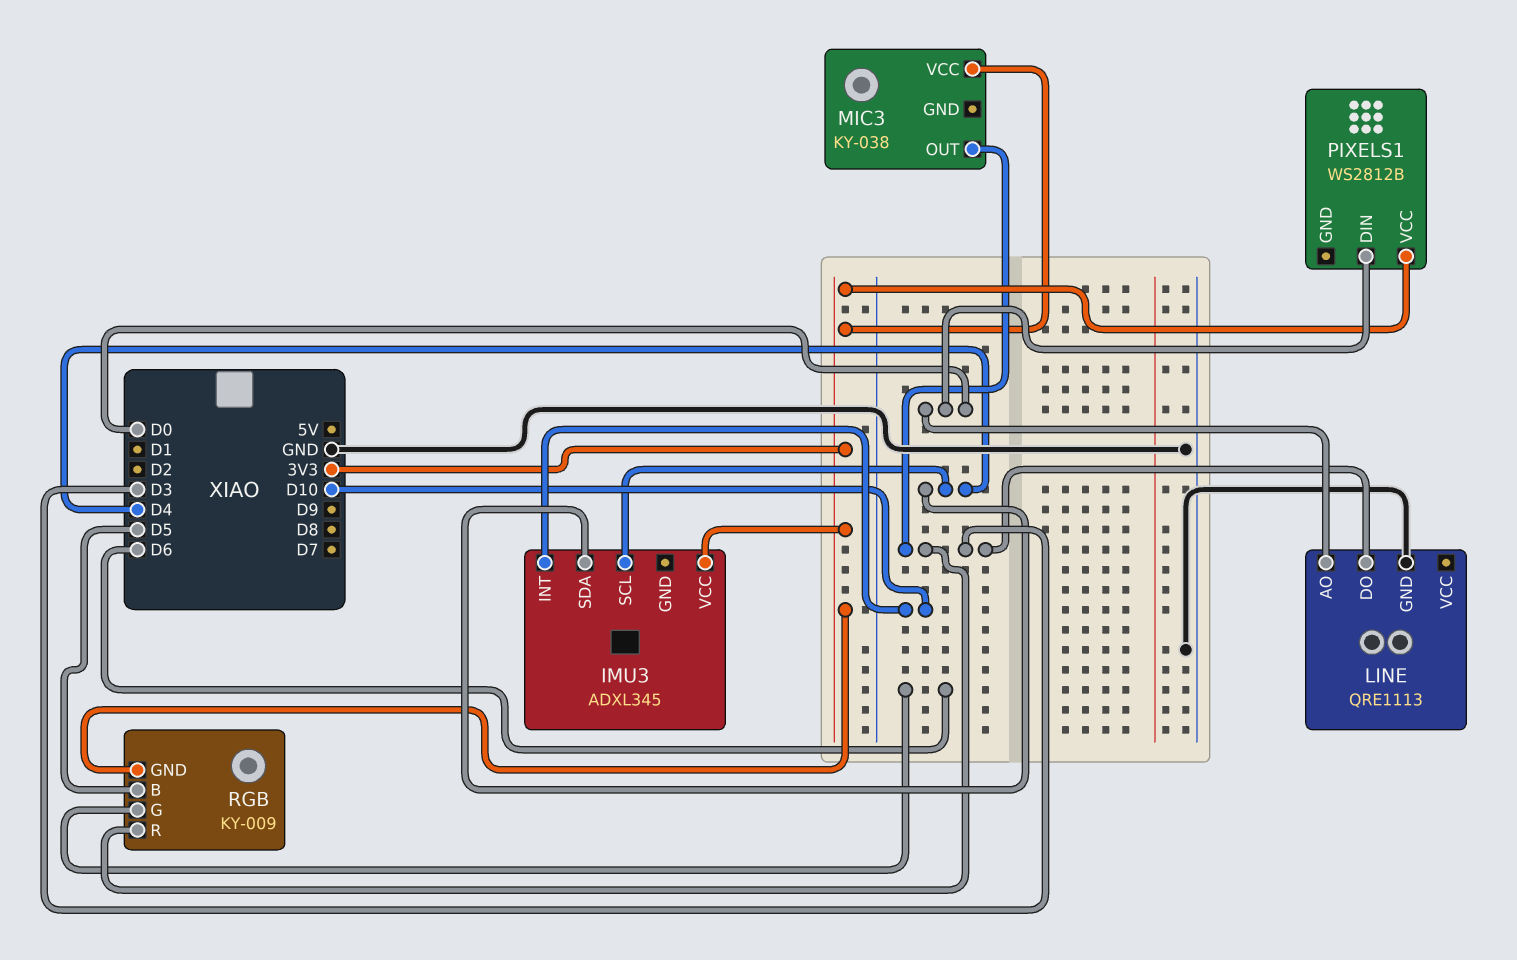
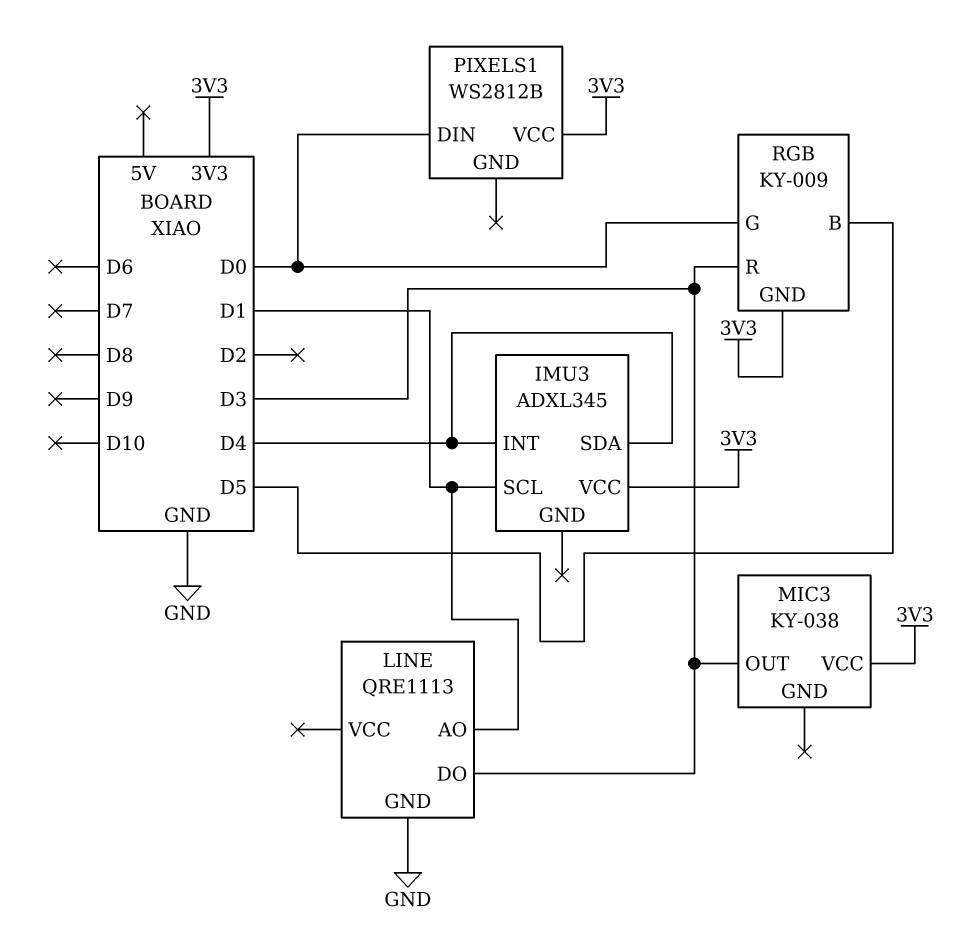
IMU3 pin INT: D10 -> D4
IMU3 pin SCL: D4 -> D1
LINE pin AO: D0 -> D1
RGB pin G: D6 -> D0

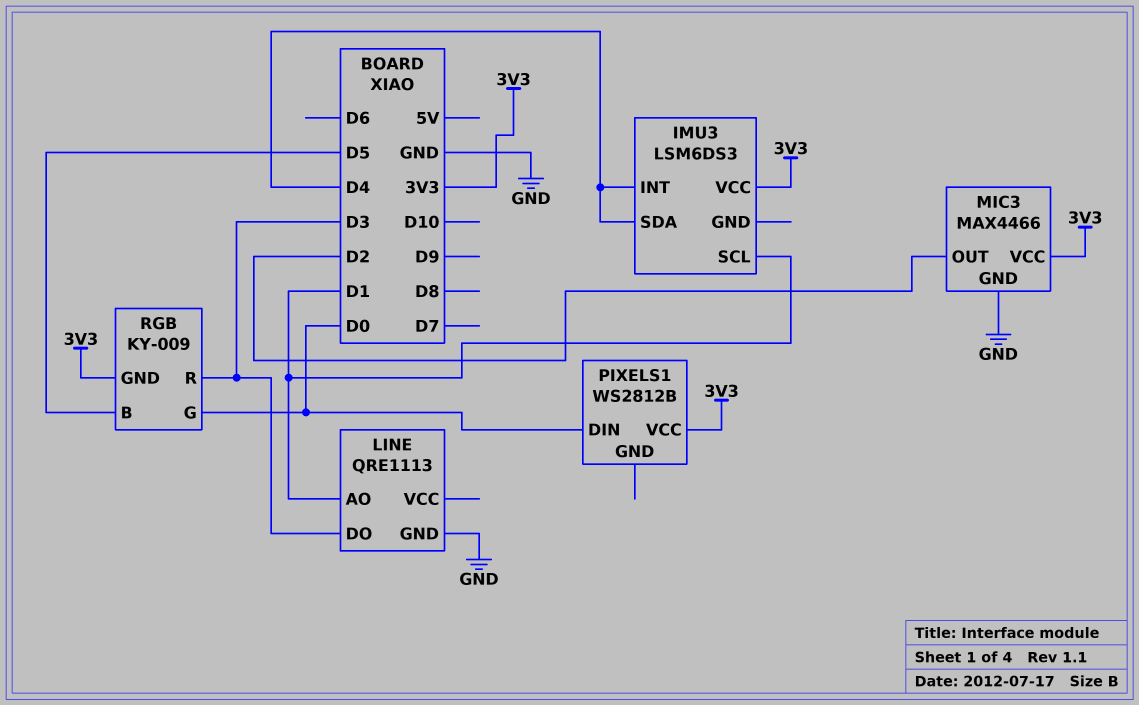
IMU3: ADXL345 -> LSM6DS3
MIC3: KY-038 -> MAX4466
MIC3 pin GND: none -> GND
MIC3 pin OUT: D3 -> D2

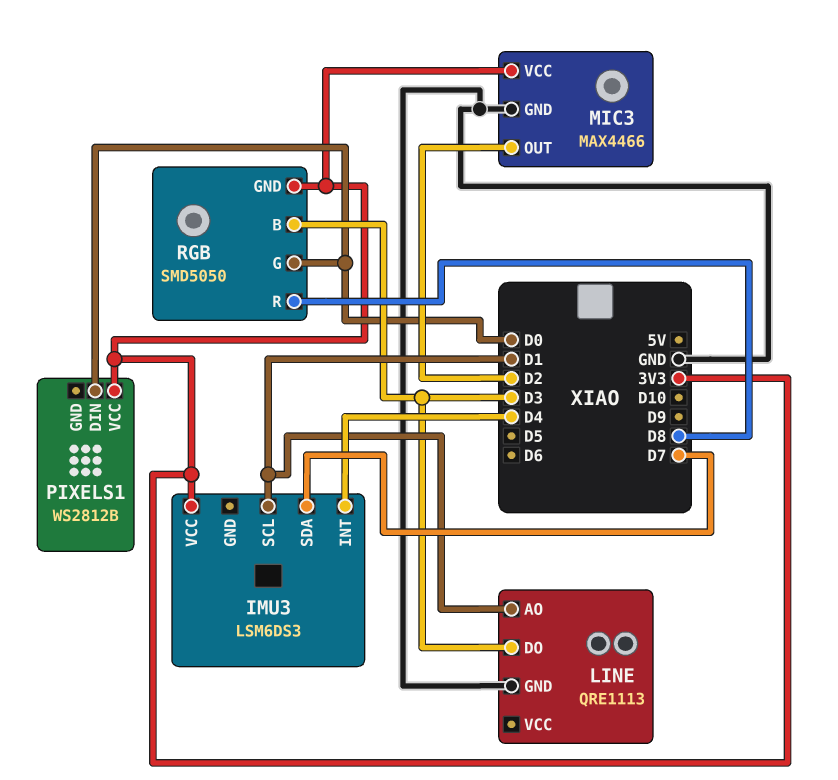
IMU3 pin SDA: D4 -> D7
RGB: KY-009 -> SMD5050
RGB pin B: D5 -> D3
RGB pin R: D3 -> D8

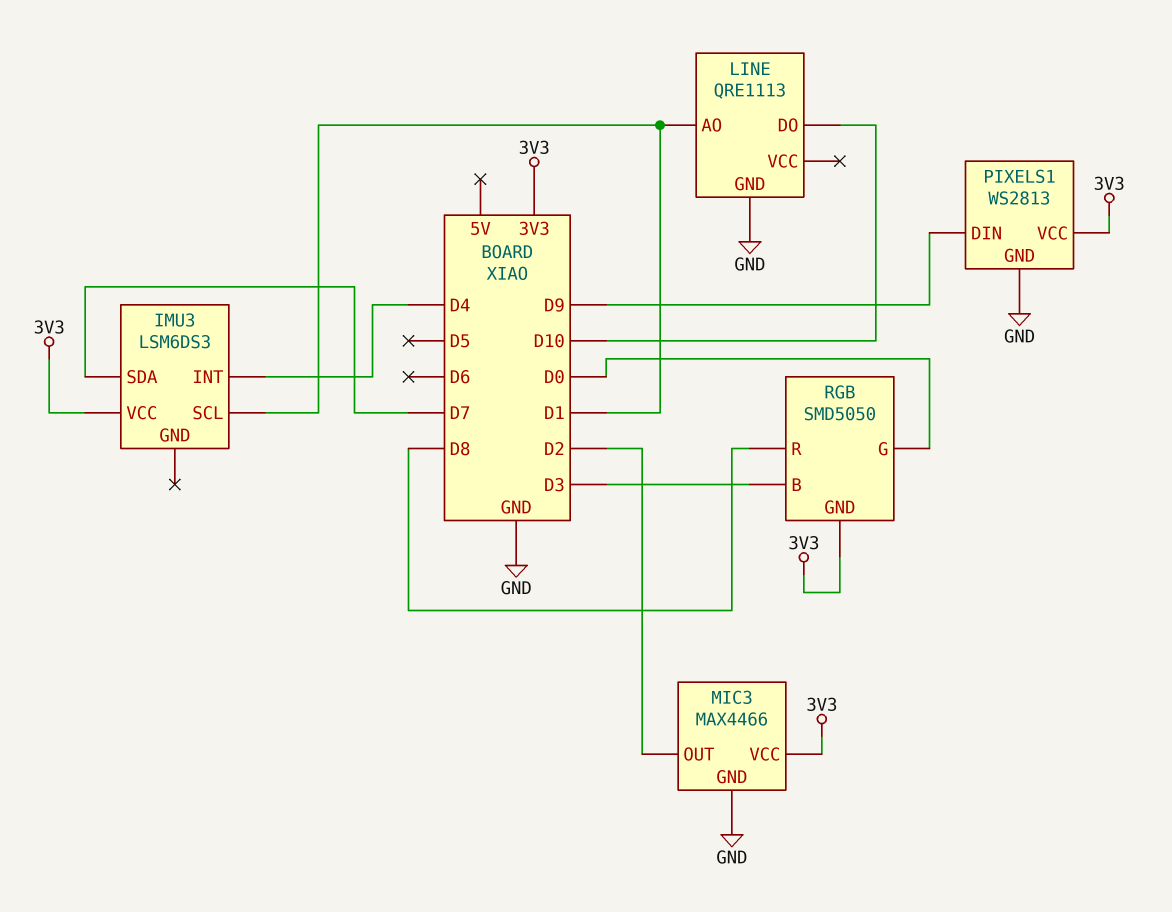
LINE pin DO: D3 -> D10
PIXELS1: WS2812B -> WS2813
PIXELS1 pin DIN: D0 -> D9
PIXELS1 pin GND: none -> GND

